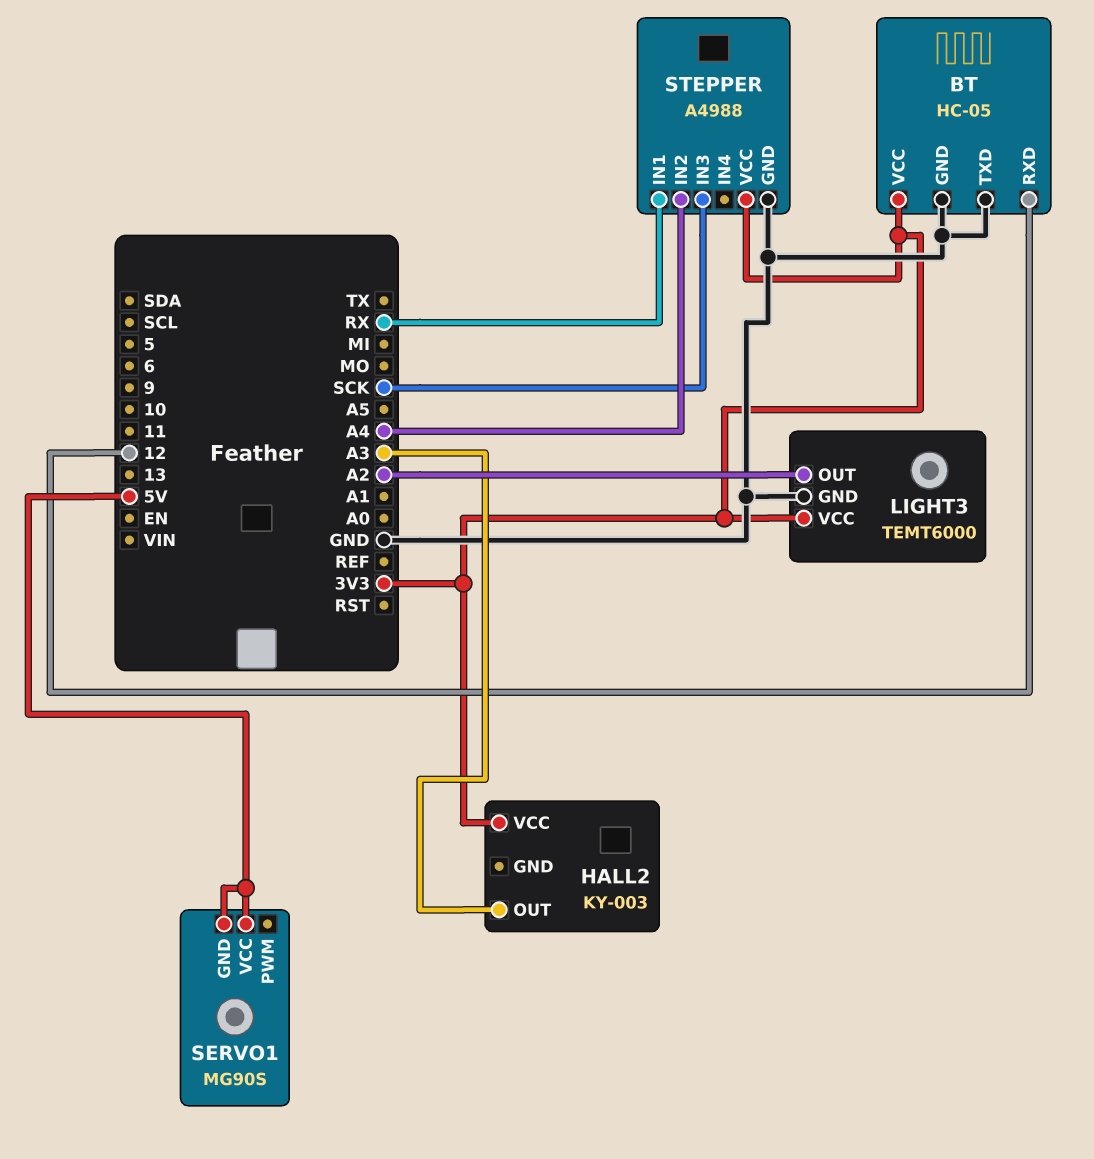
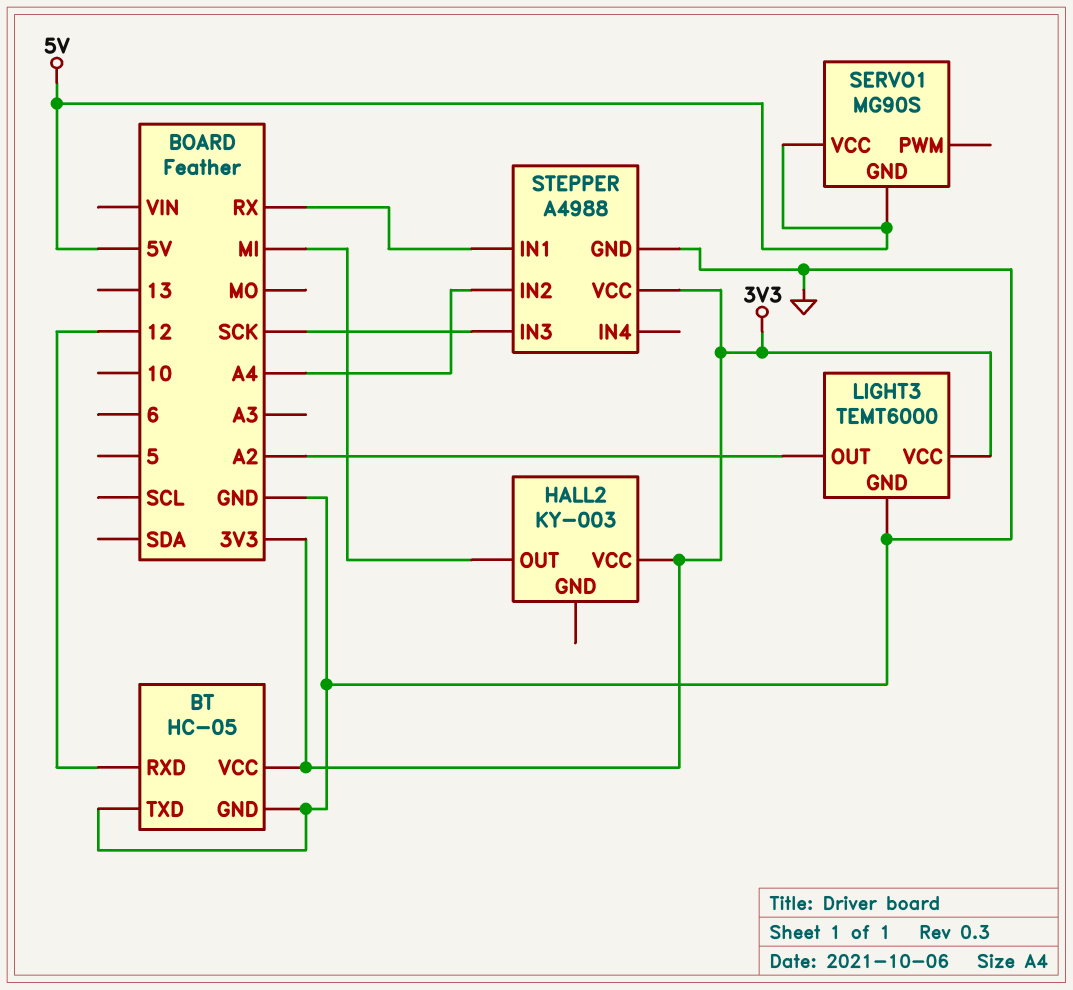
HALL2 pin OUT: A3 -> MI

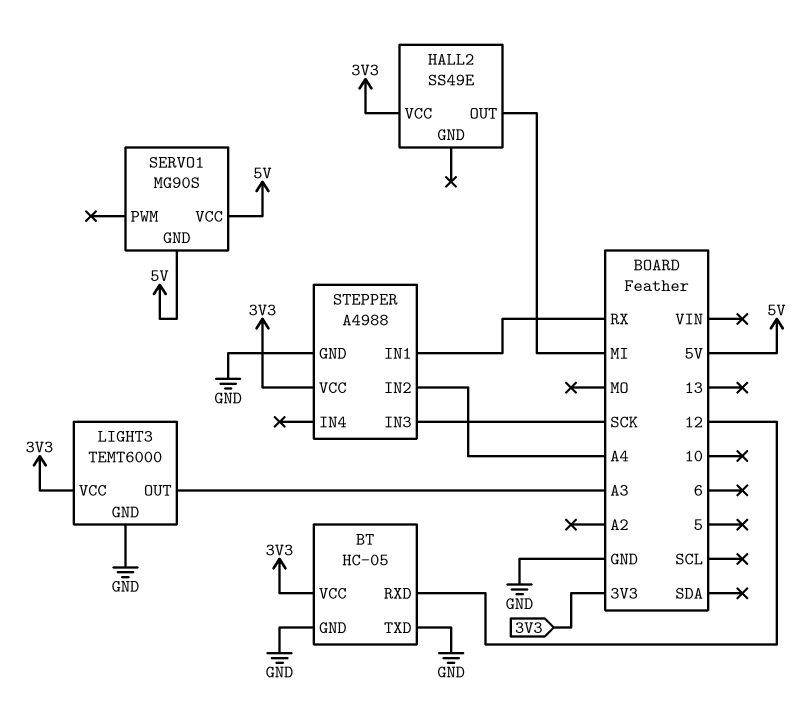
HALL2: KY-003 -> SS49E
LIGHT3 pin OUT: A2 -> A3

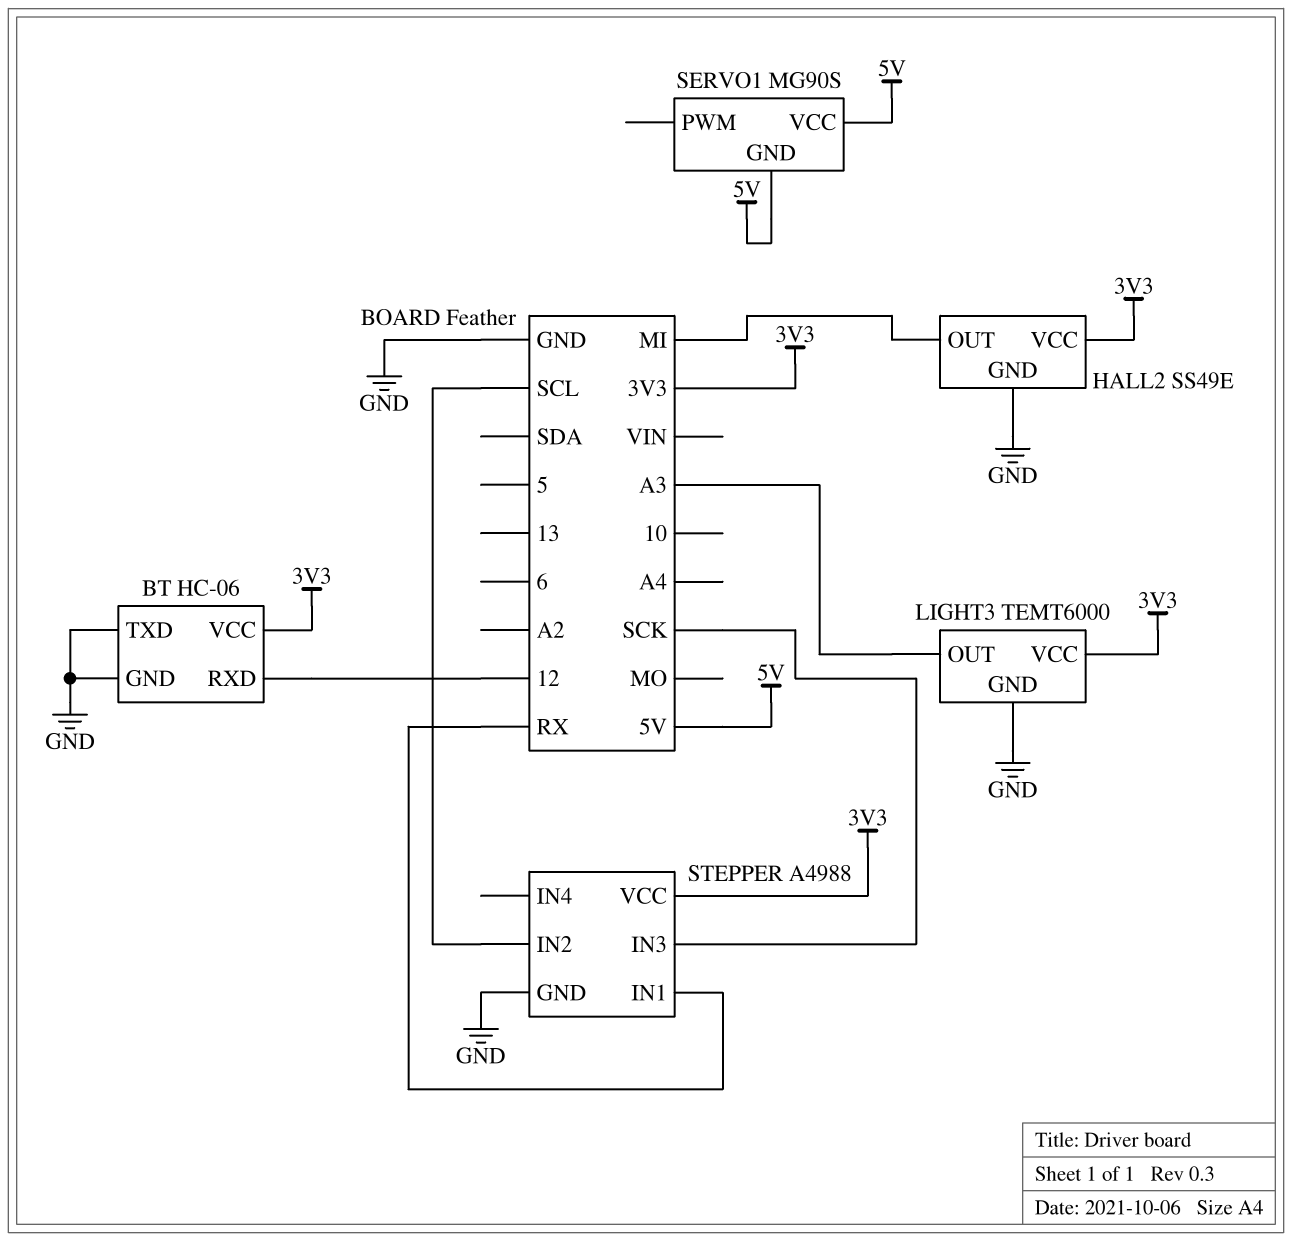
BT: HC-05 -> HC-06
HALL2 pin GND: none -> GND
STEPPER pin IN2: A4 -> SCL

